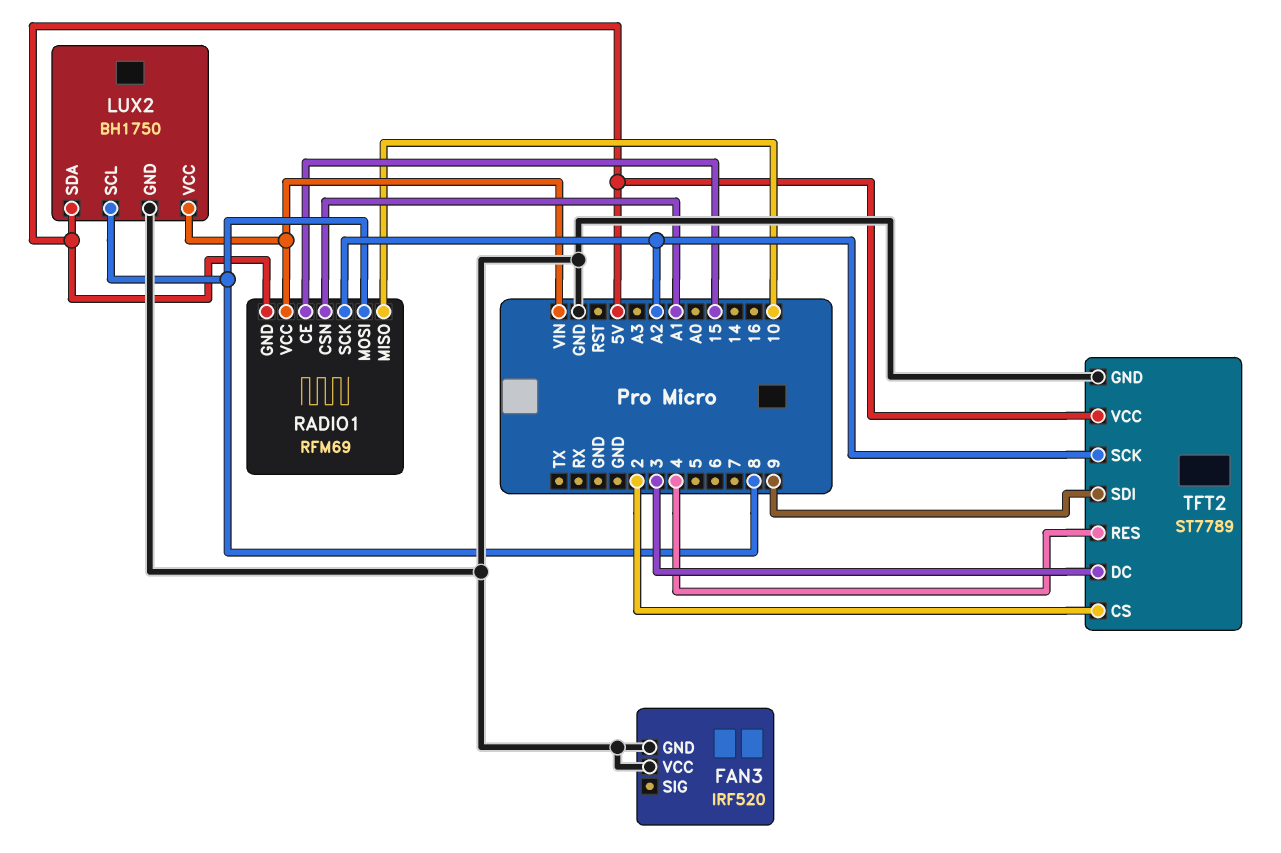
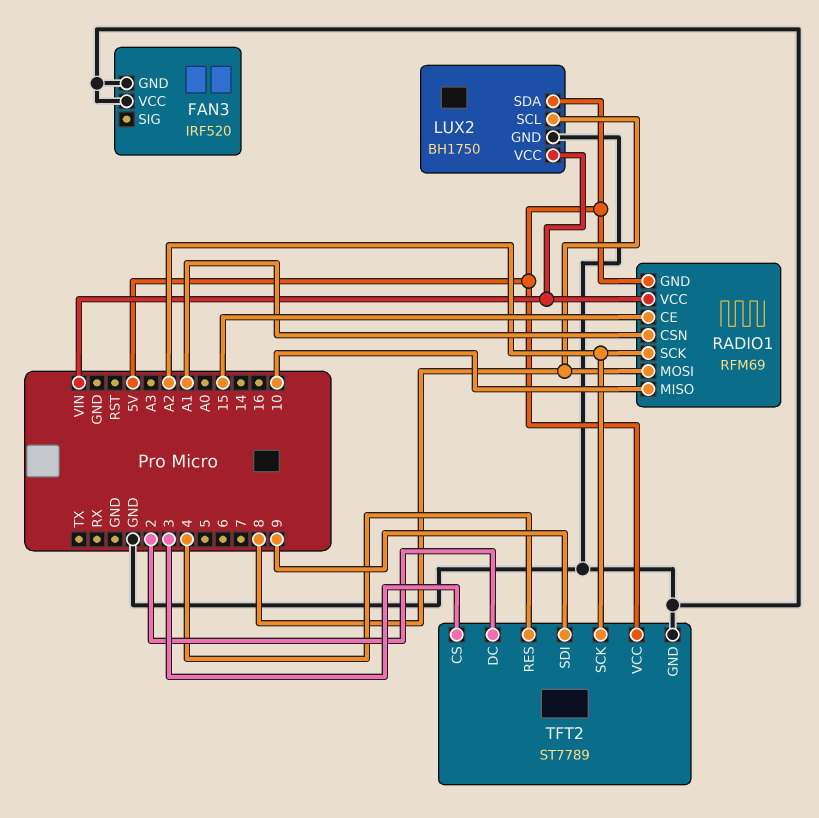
TFT2 pin CS: 2 -> 3
TFT2 pin DC: 3 -> 2

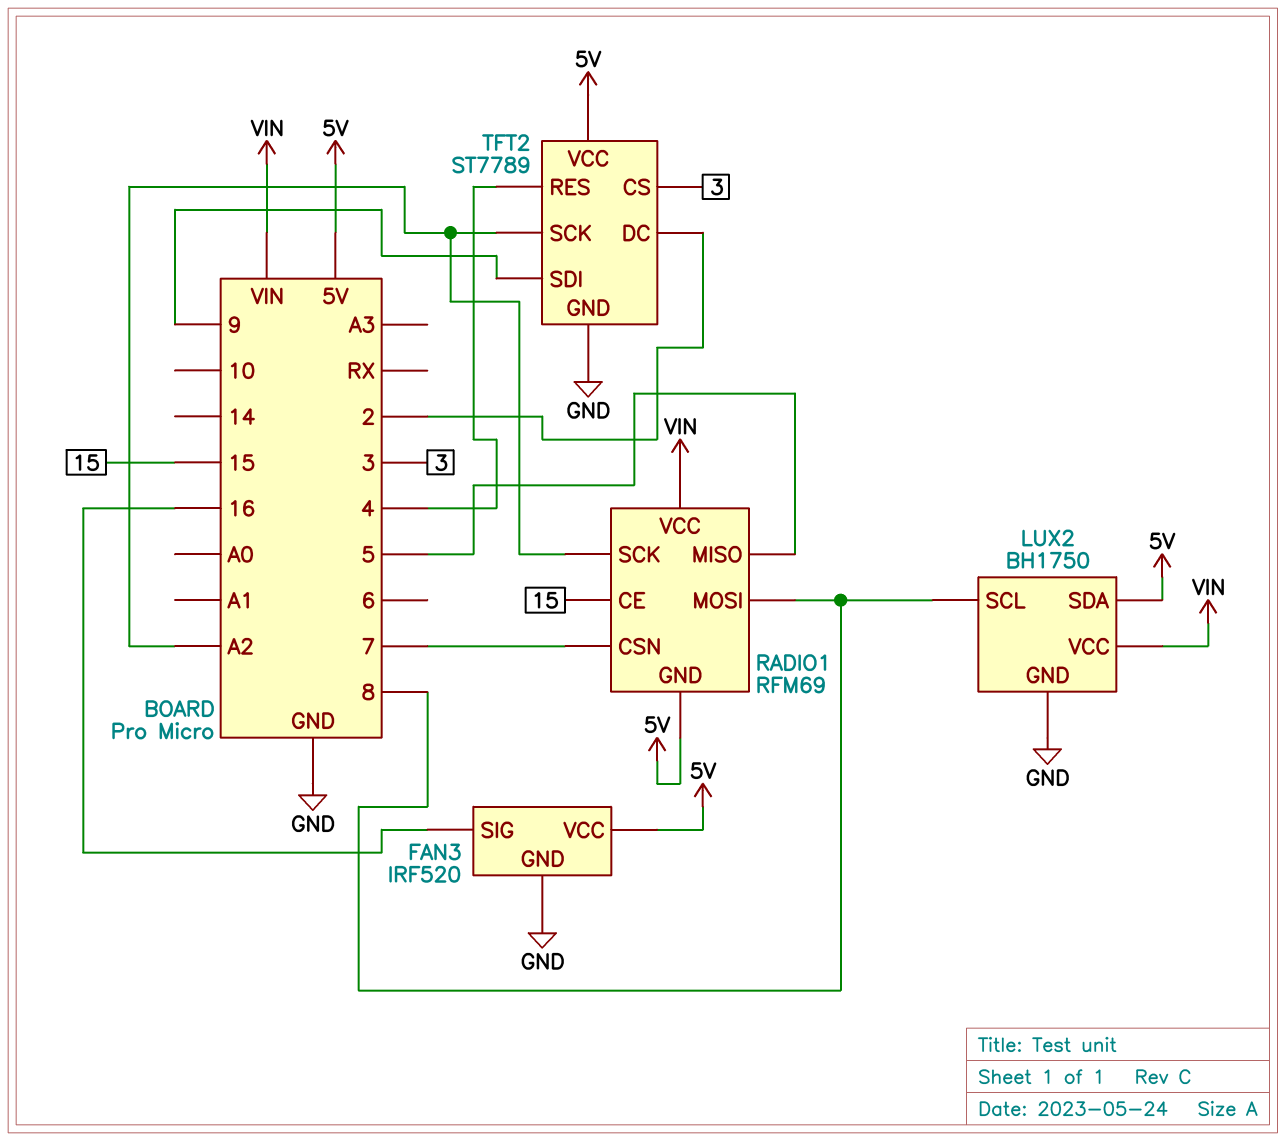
FAN3 pin SIG: none -> 16
FAN3 pin VCC: GND -> 5V
RADIO1 pin CSN: A1 -> 7
RADIO1 pin MISO: 10 -> 5

